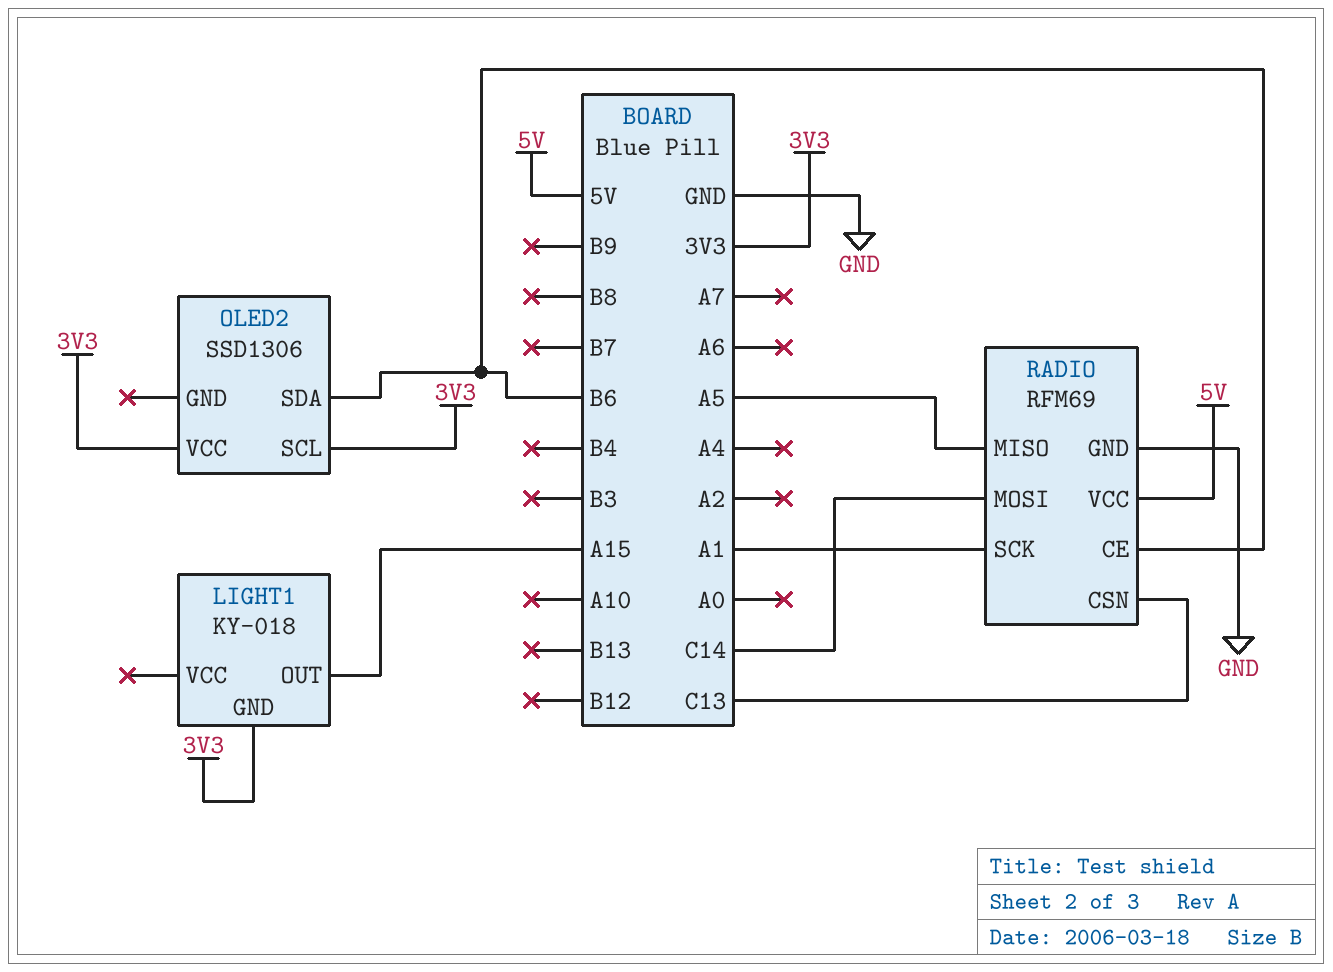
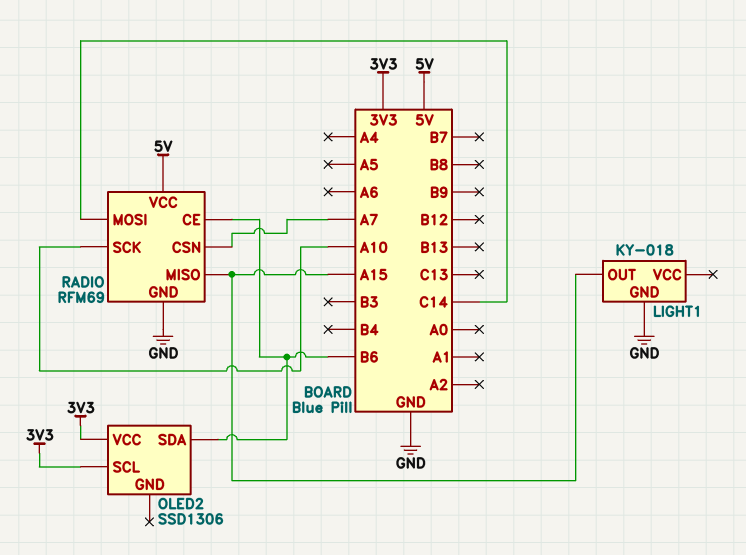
LIGHT1 pin GND: 3V3 -> GND
RADIO pin CSN: C13 -> A7
RADIO pin MISO: A5 -> A15
RADIO pin SCK: A1 -> A10

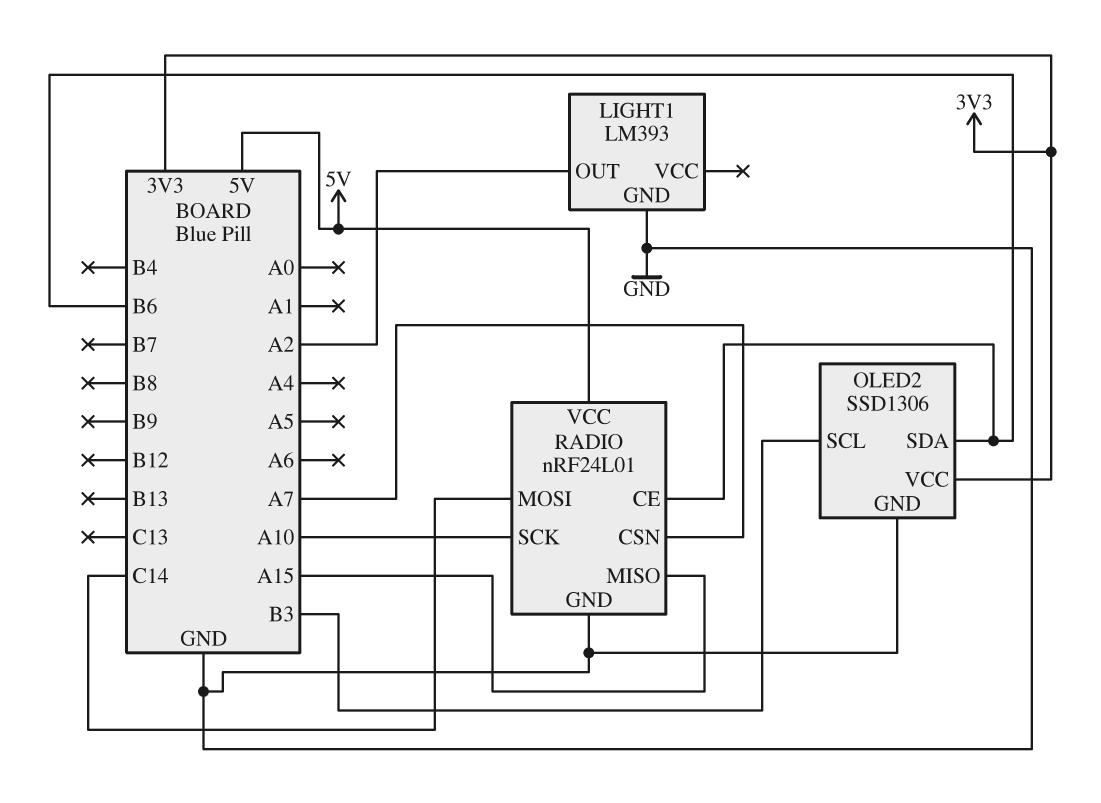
LIGHT1: KY-018 -> LM393
LIGHT1 pin OUT: A15 -> A2
OLED2 pin GND: none -> GND
OLED2 pin SCL: 3V3 -> B3
RADIO: RFM69 -> nRF24L01

